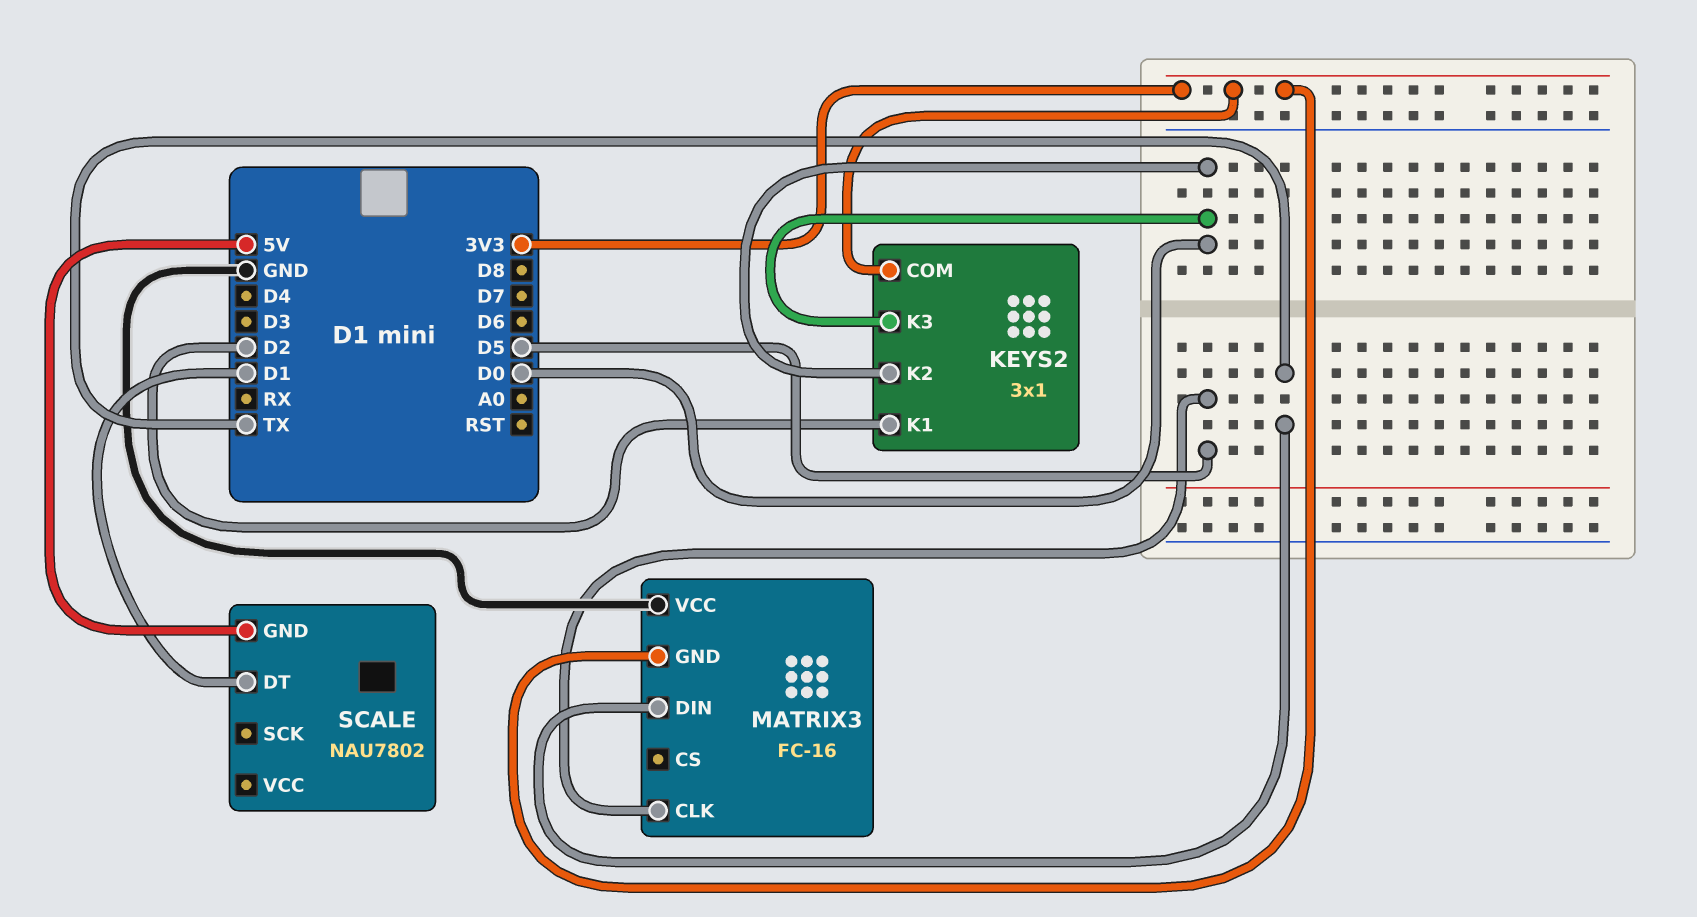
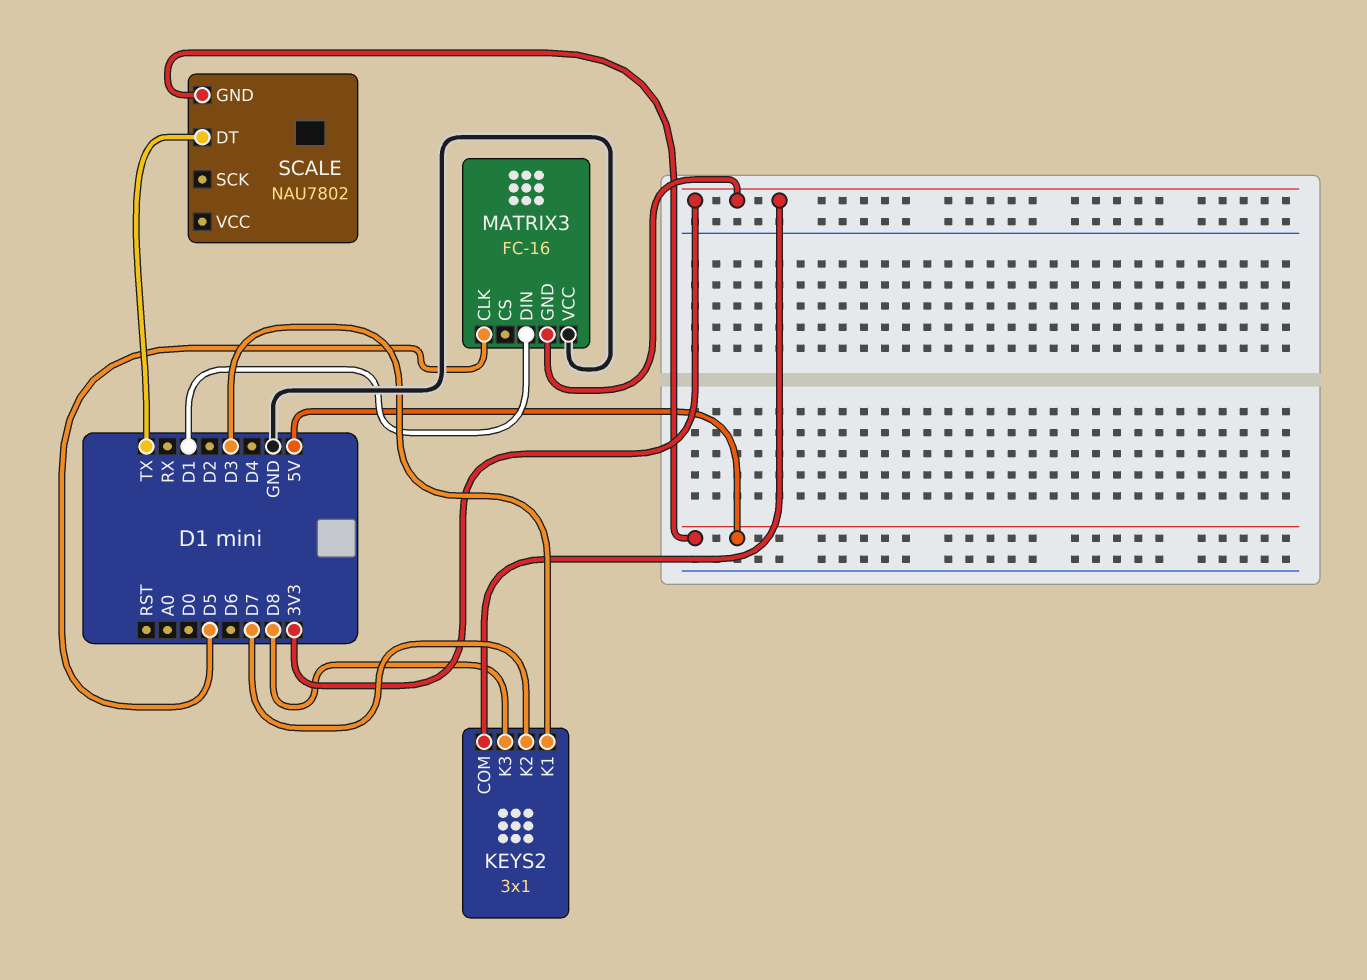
KEYS2 pin K1: D2 -> D3
KEYS2 pin K2: D0 -> D7
KEYS2 pin K3: D0 -> D8
MATRIX3 pin DIN: TX -> D1
SCALE pin DT: D1 -> TX

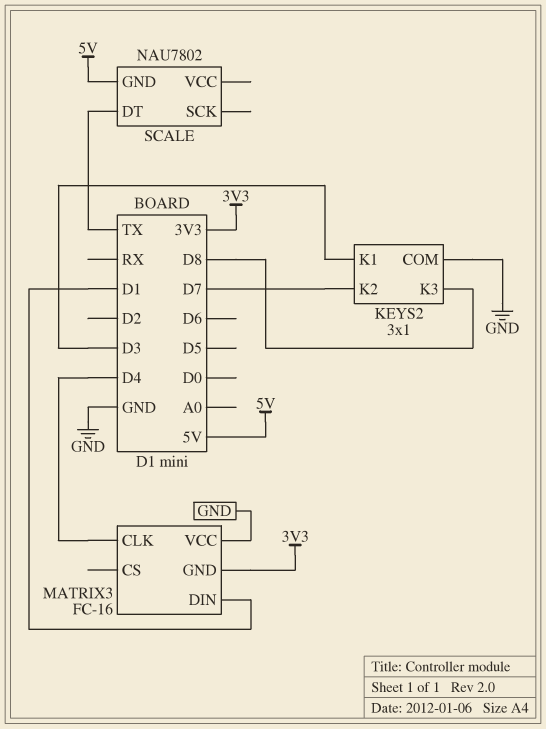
KEYS2 pin COM: 3V3 -> GND
MATRIX3 pin CLK: D5 -> D4

